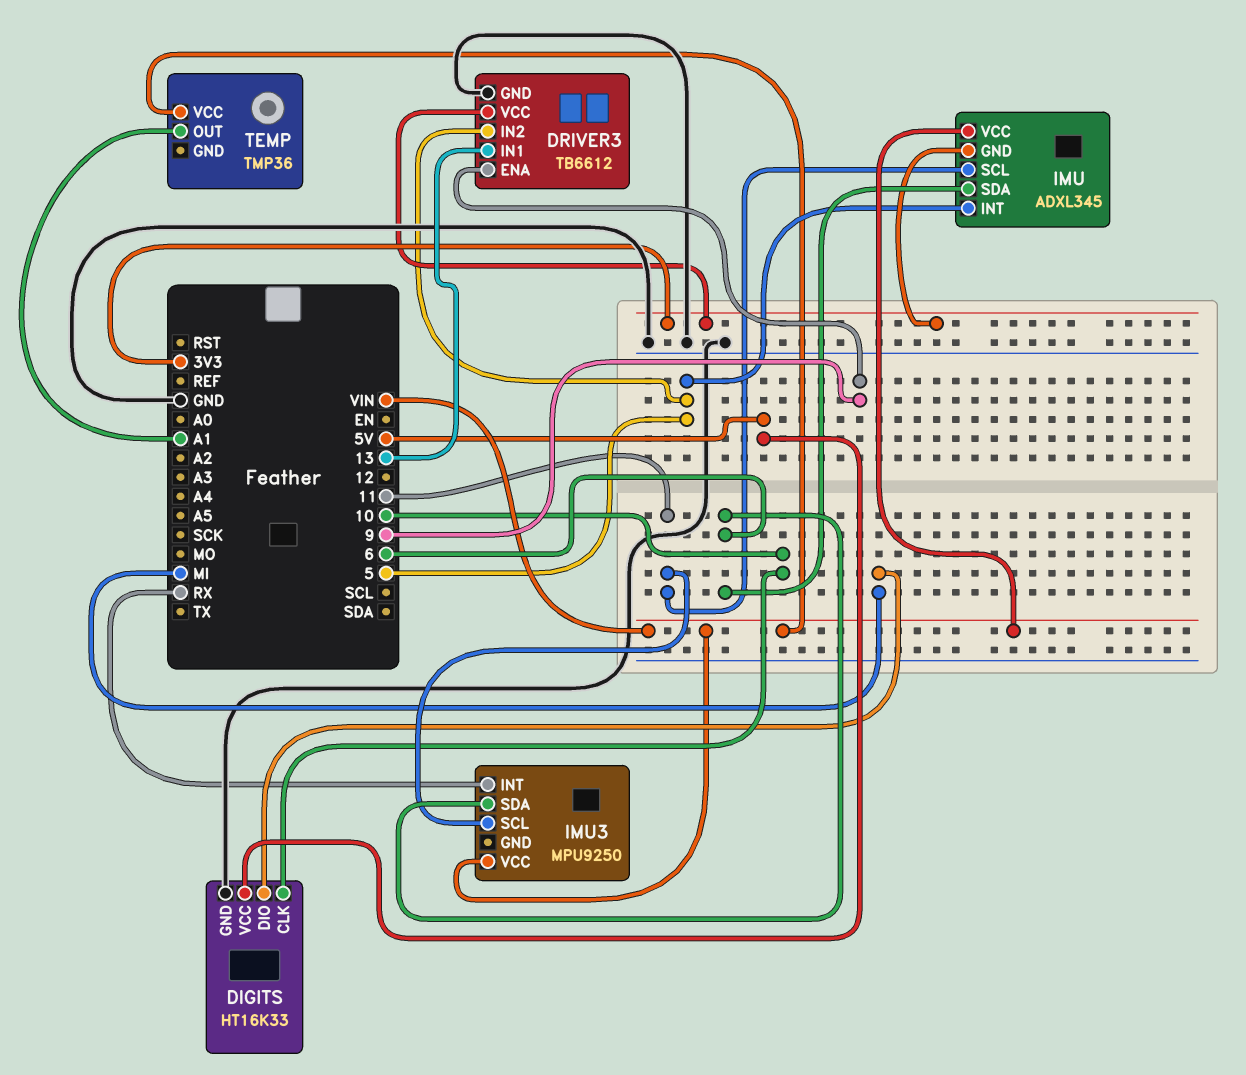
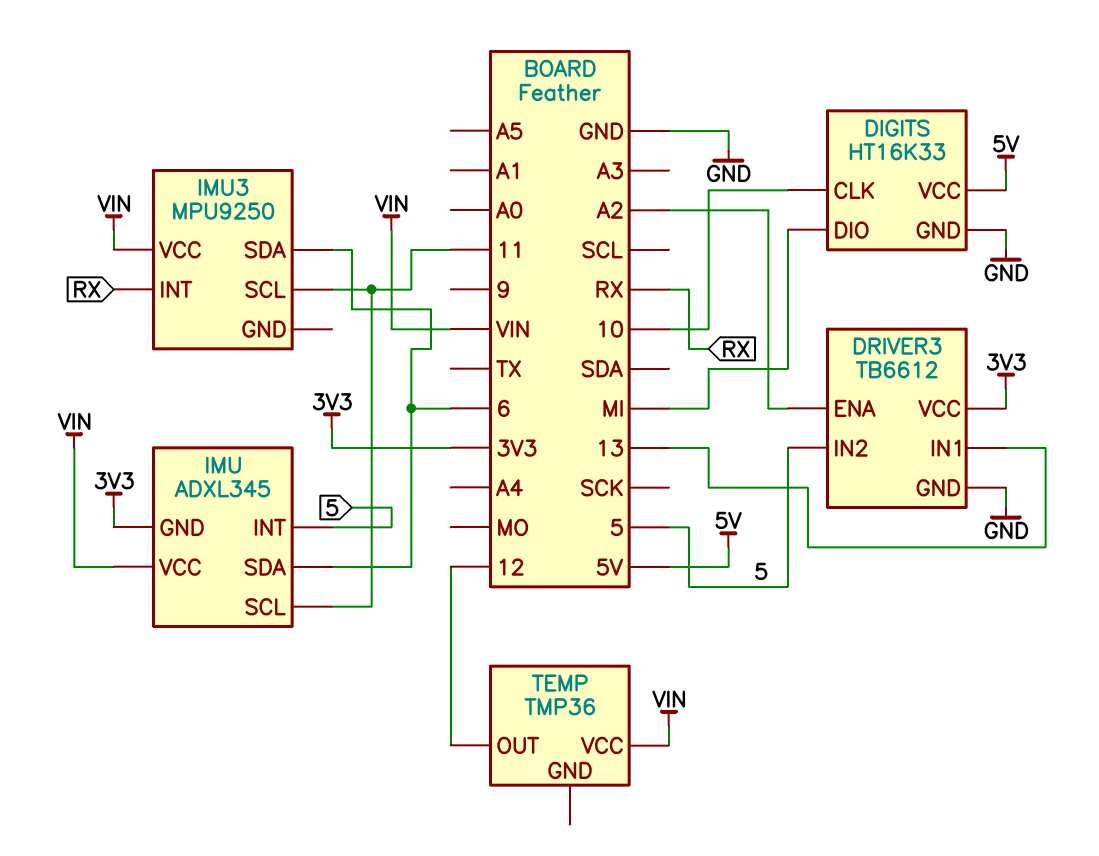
DRIVER3 pin ENA: 9 -> A2
TEMP pin OUT: A1 -> 12

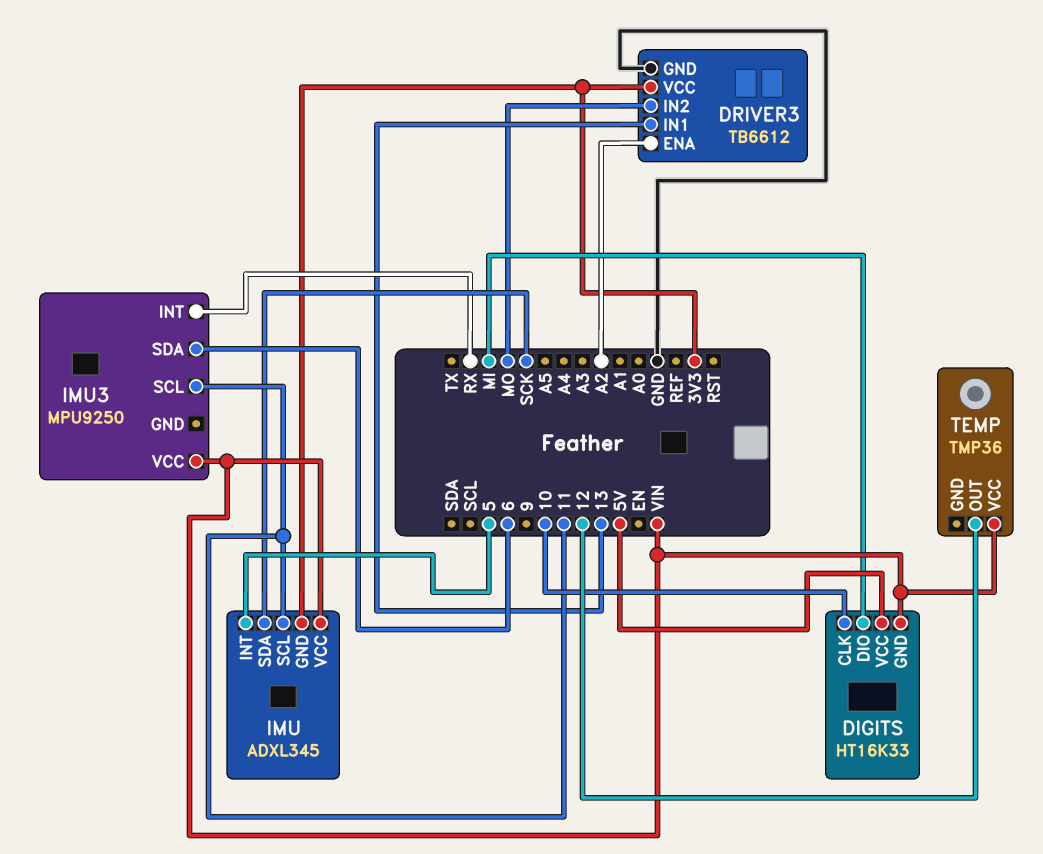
DIGITS pin GND: GND -> VIN
DRIVER3 pin IN2: 5 -> MO
IMU pin SDA: 6 -> SCK

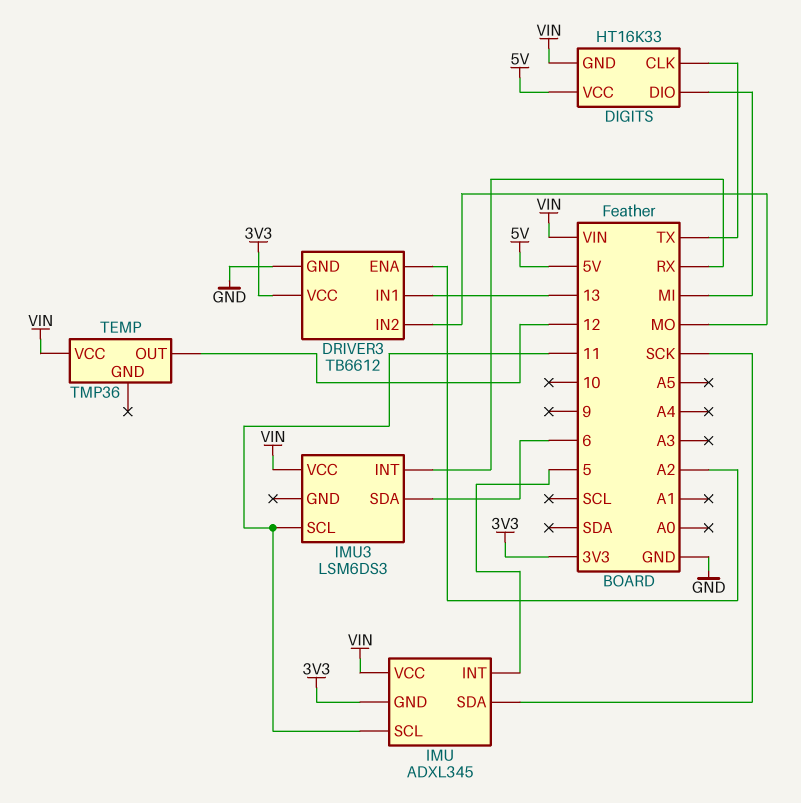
DIGITS pin CLK: 10 -> TX
IMU3: MPU9250 -> LSM6DS3

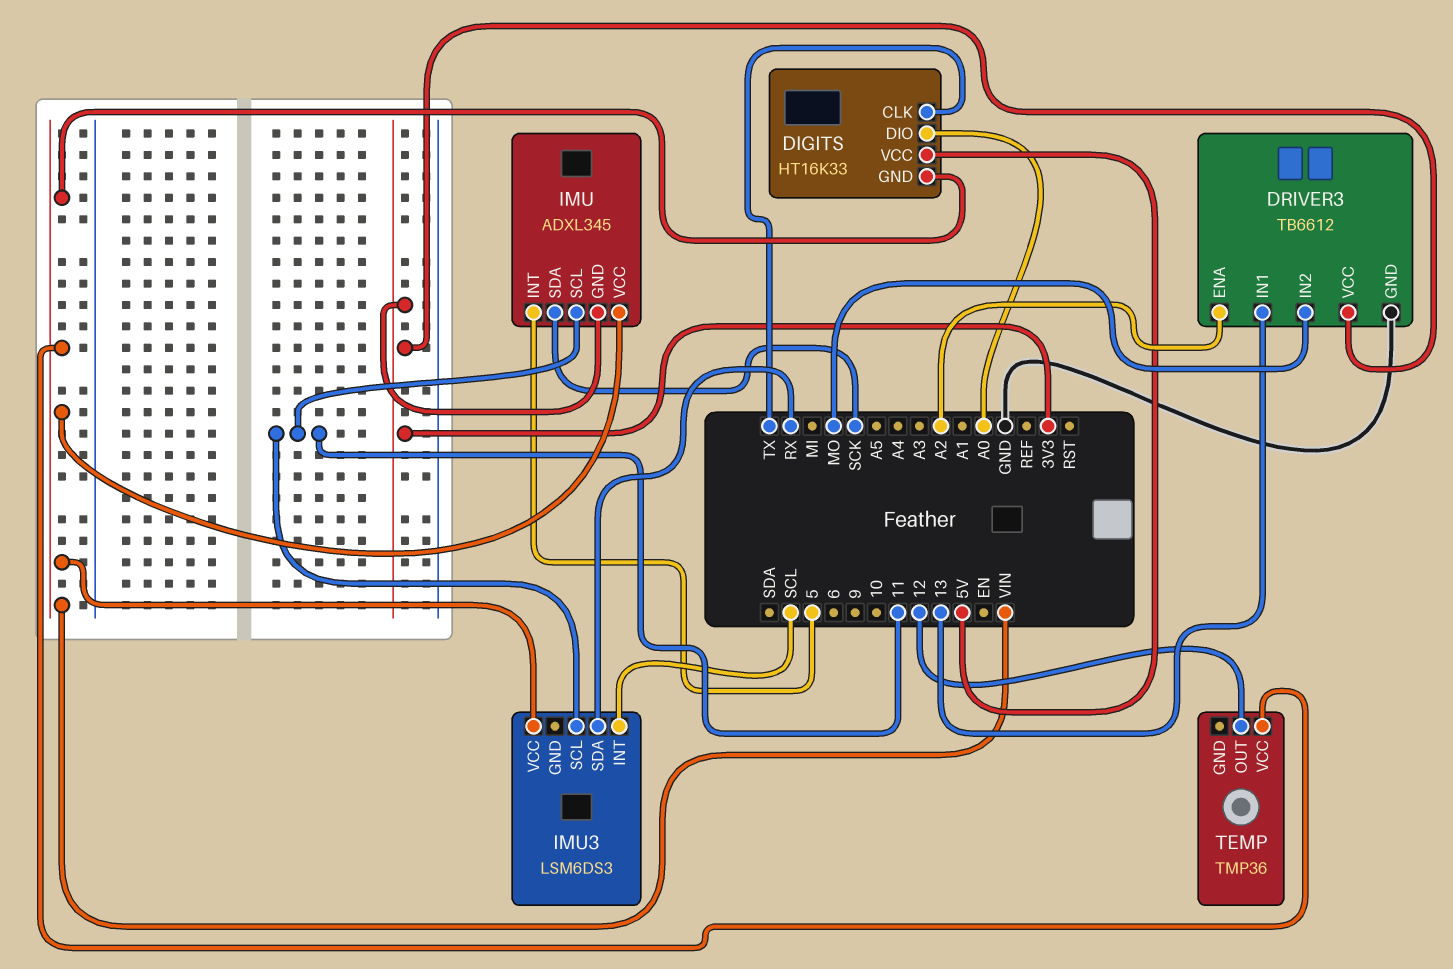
DIGITS pin DIO: MI -> A0
IMU3 pin INT: RX -> SCL
IMU3 pin SDA: 6 -> RX

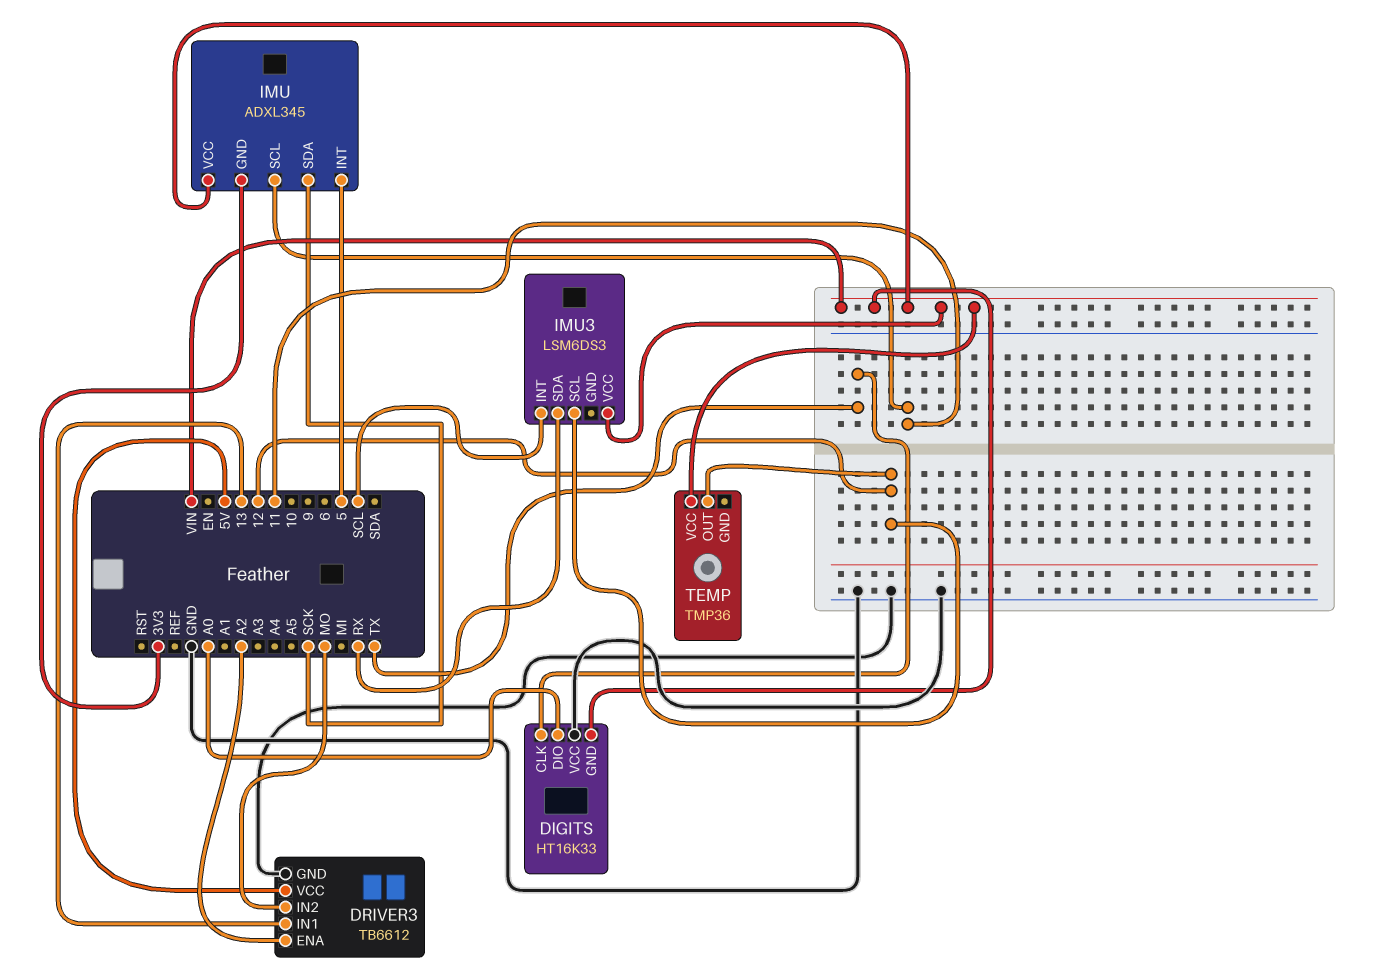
DIGITS pin VCC: 5V -> GND
DRIVER3 pin VCC: 3V3 -> 5V
IMU3 pin SCL: 11 -> 12

